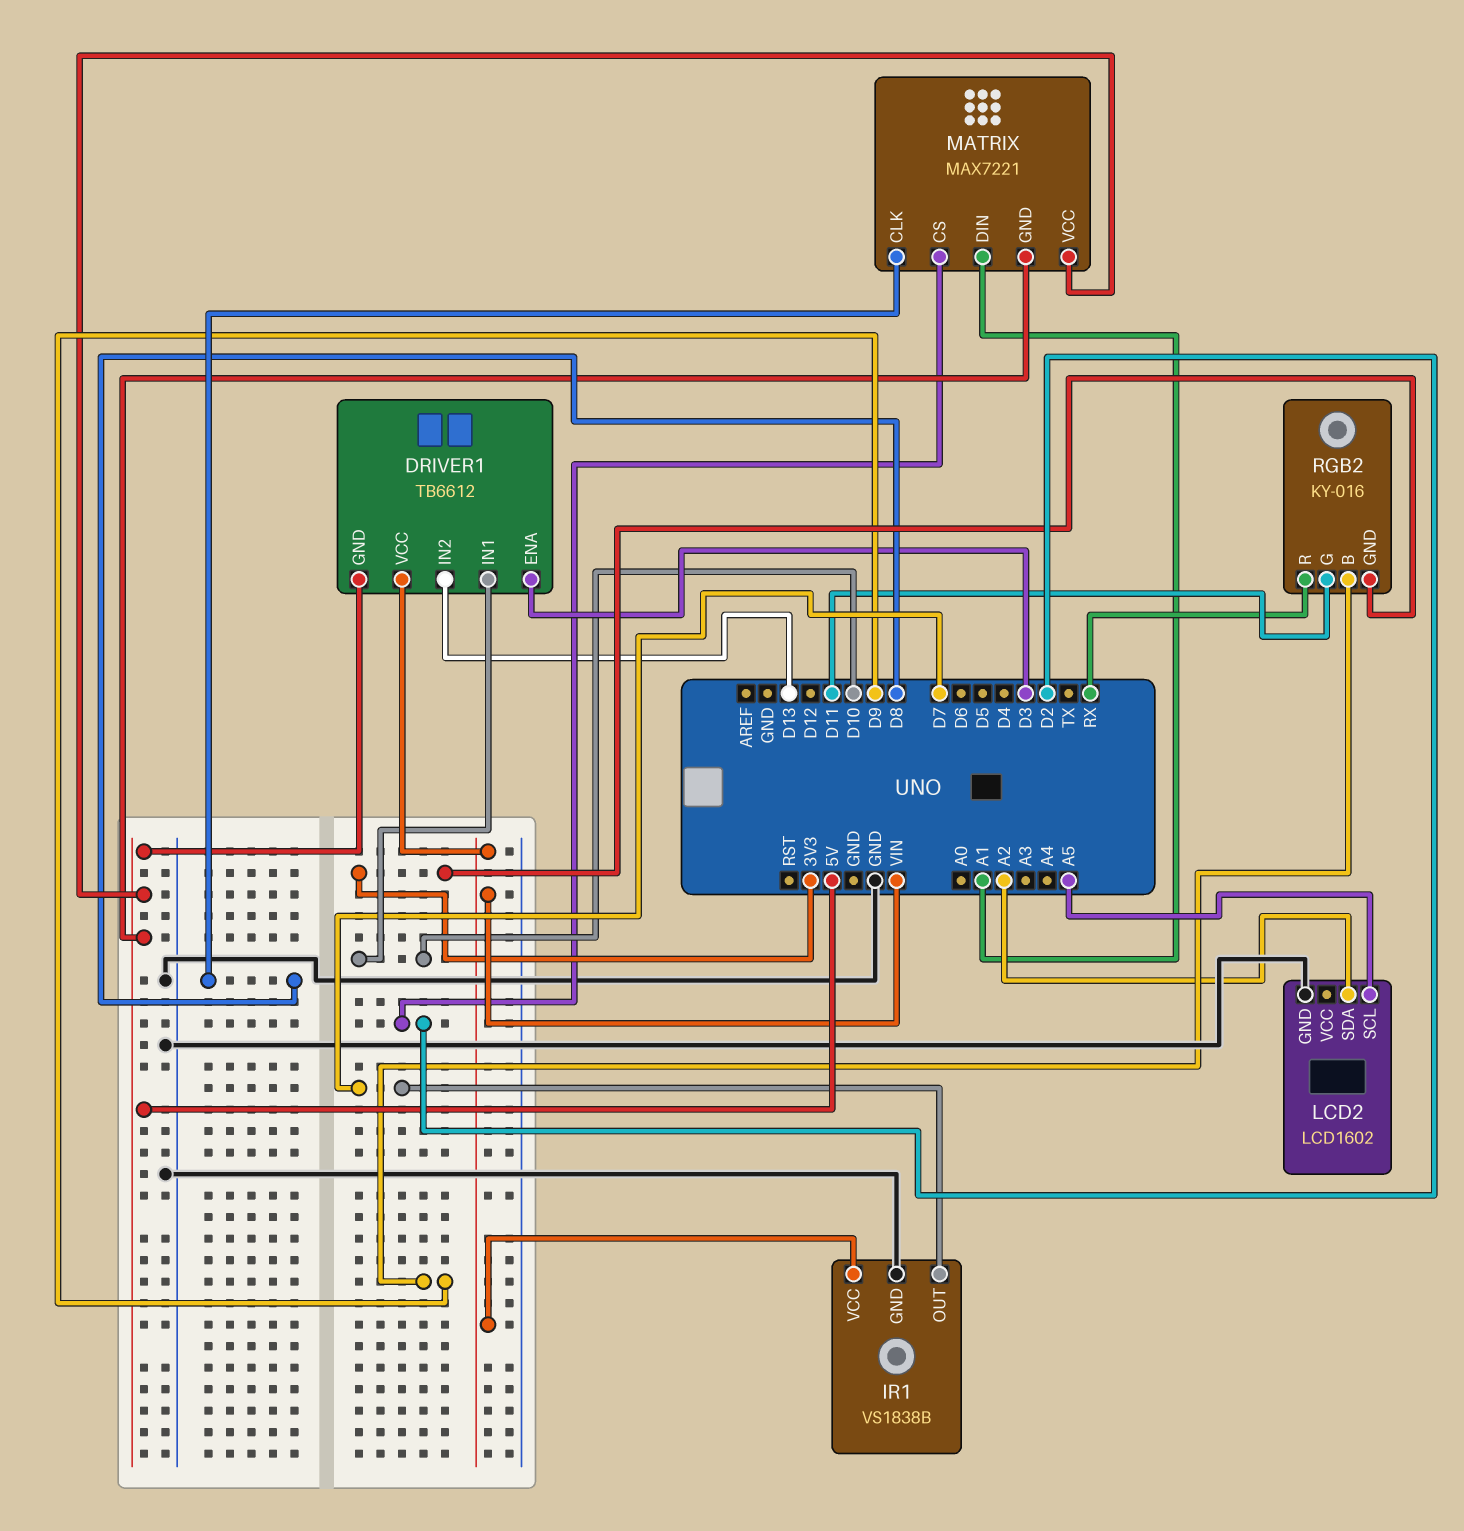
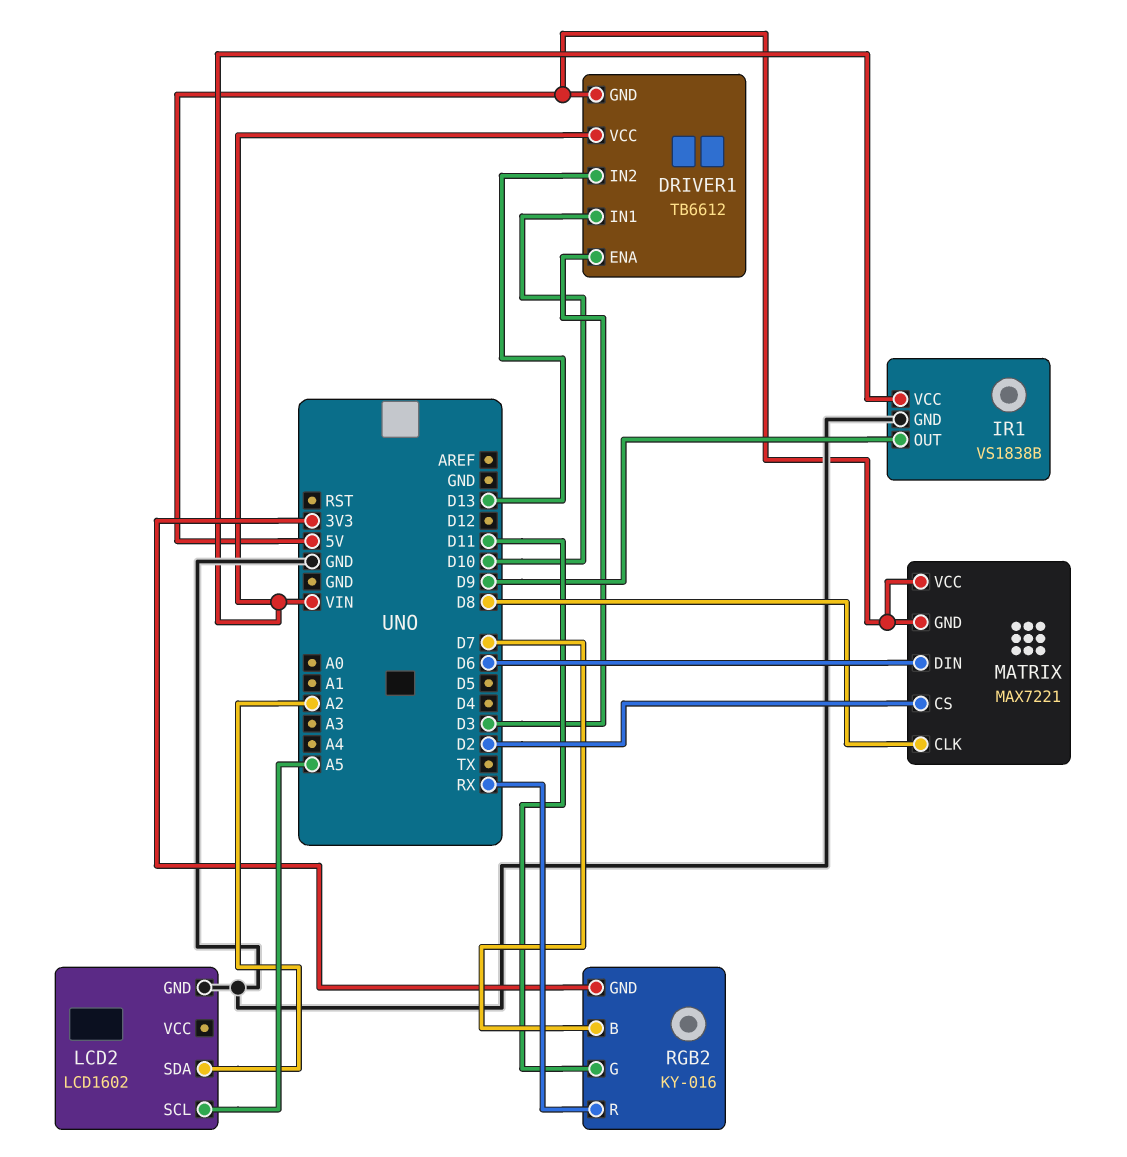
IR1 pin OUT: D7 -> D9
MATRIX pin DIN: A1 -> D6
RGB2 pin B: D9 -> D7

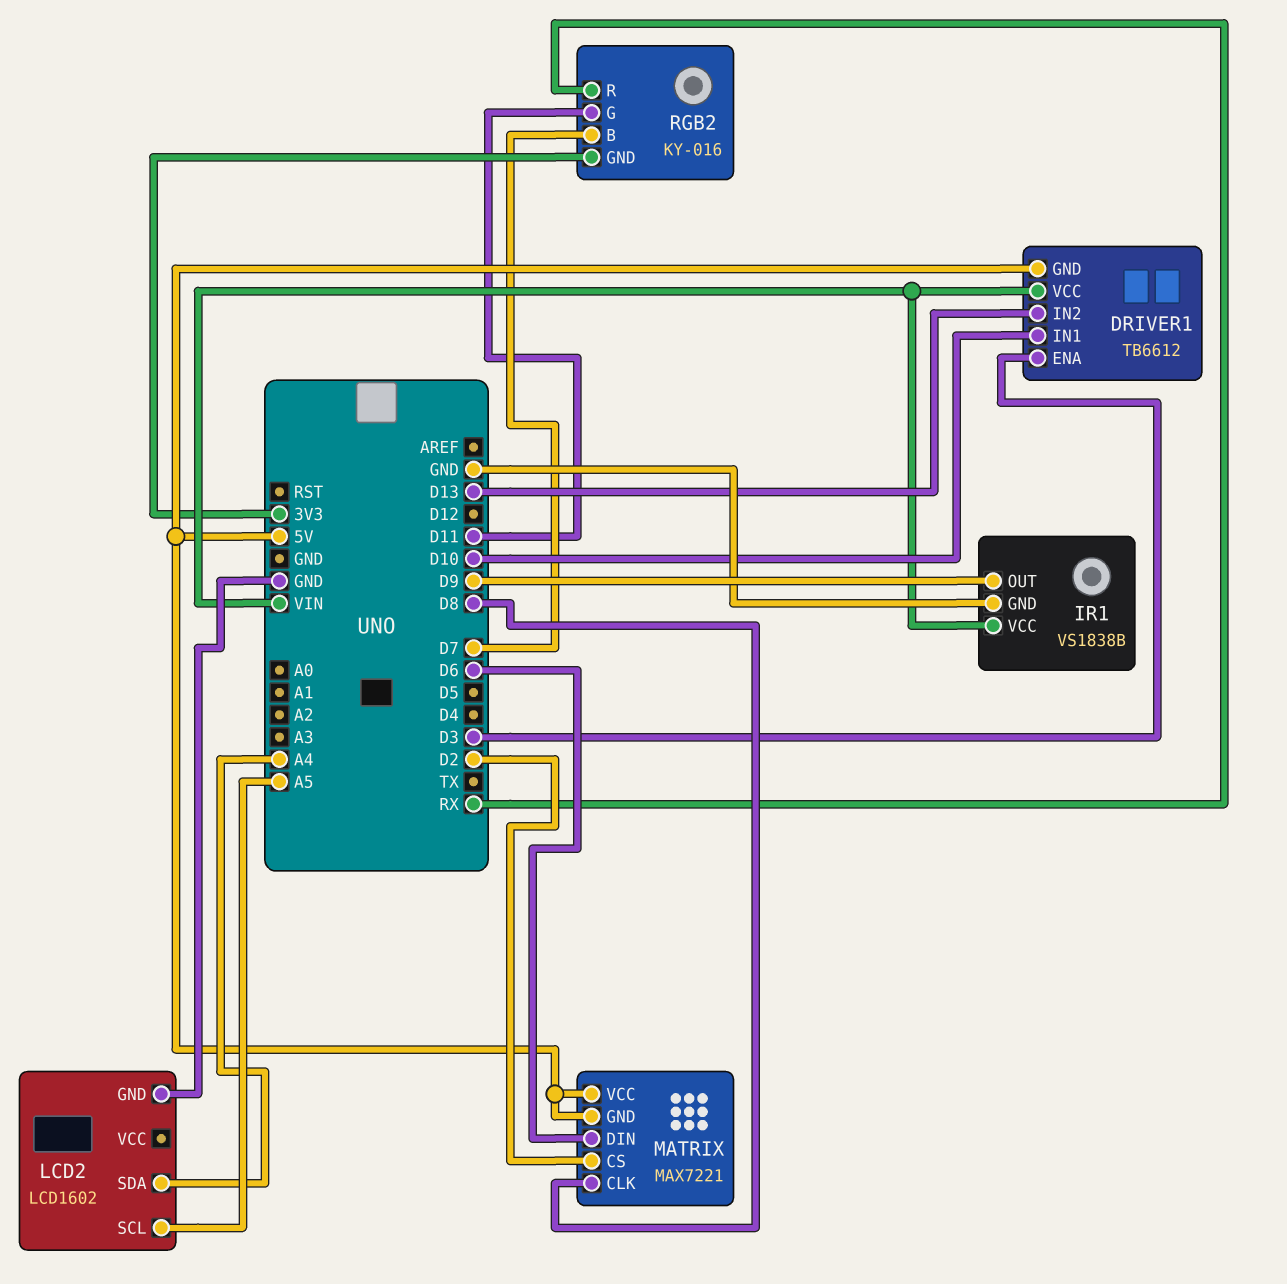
LCD2 pin SDA: A2 -> A4

